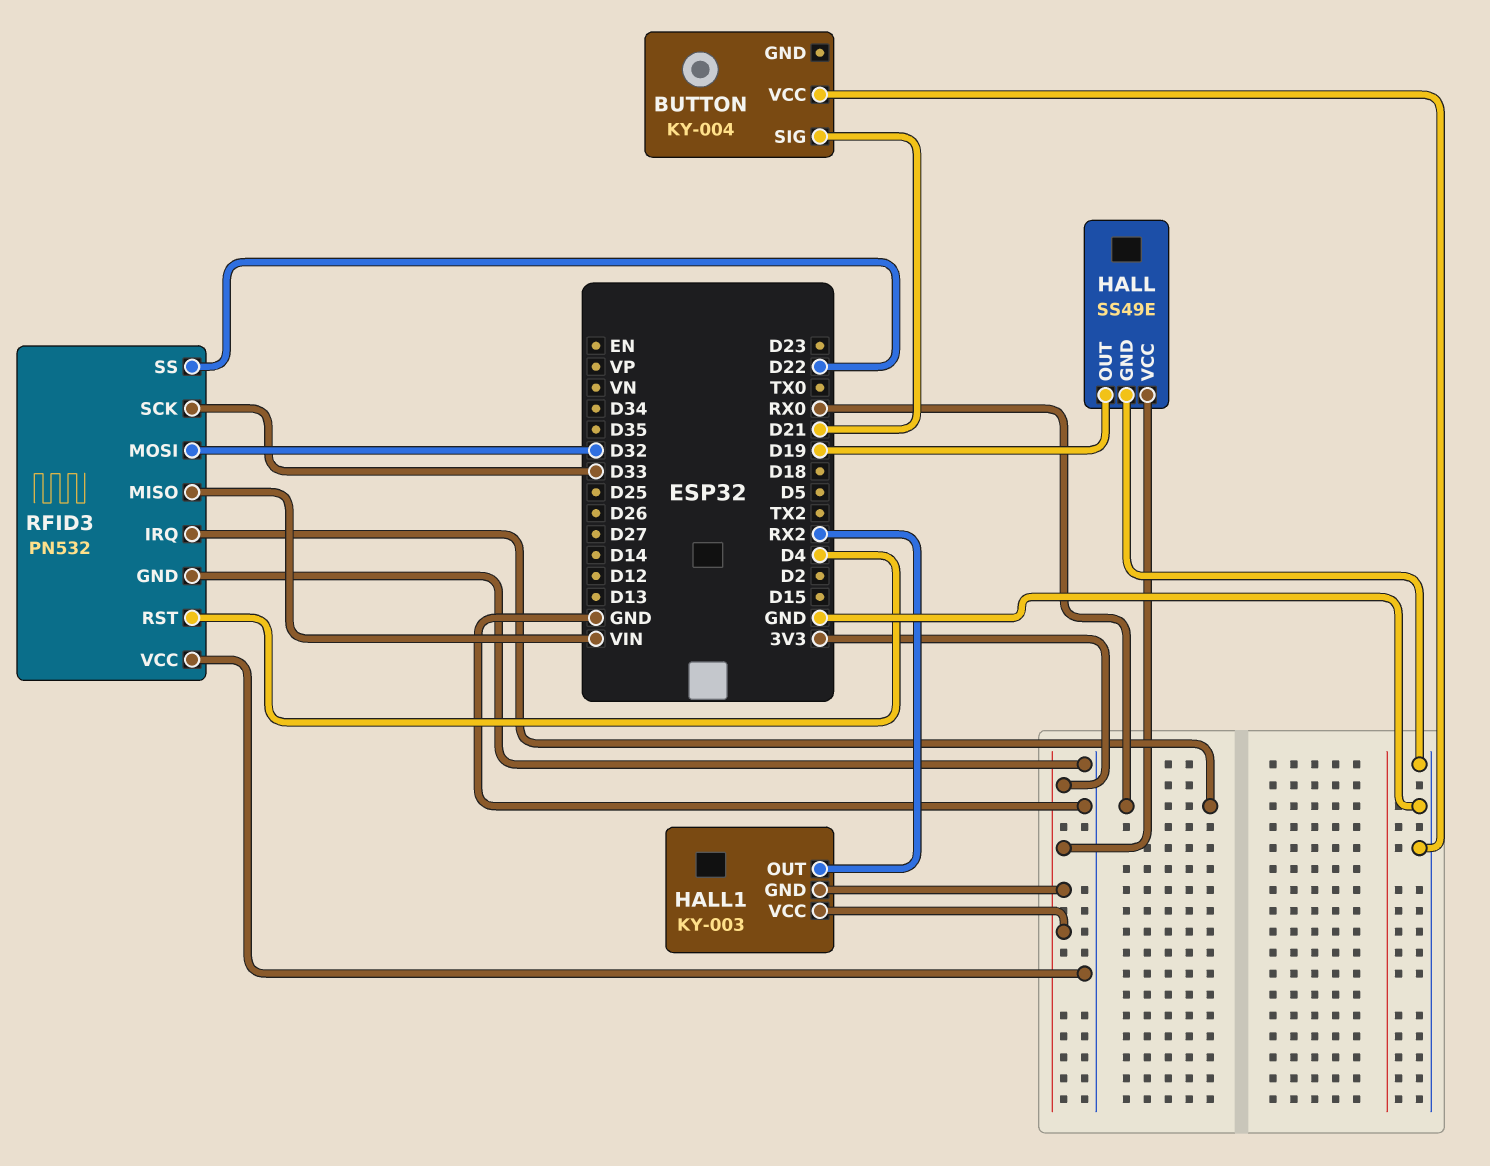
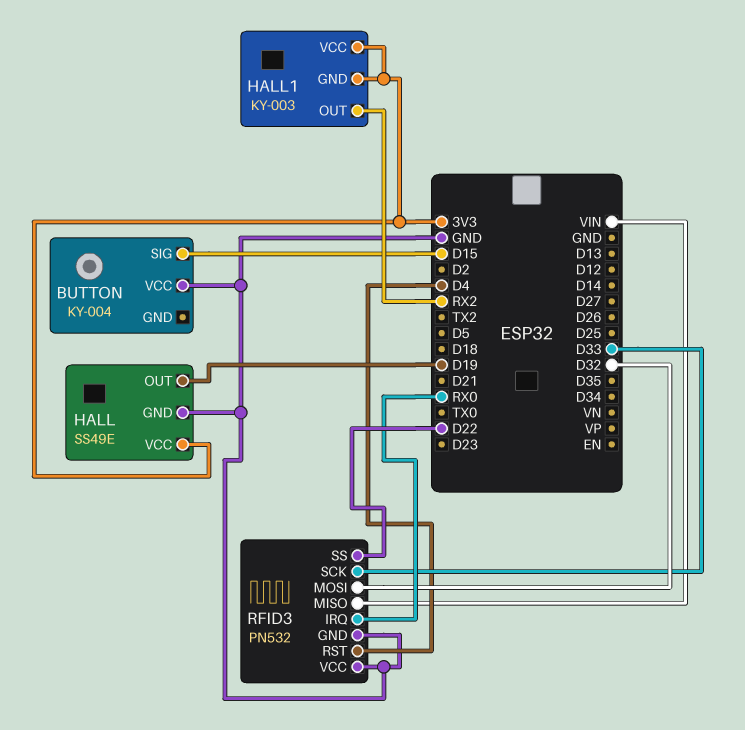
BUTTON pin SIG: D21 -> D15

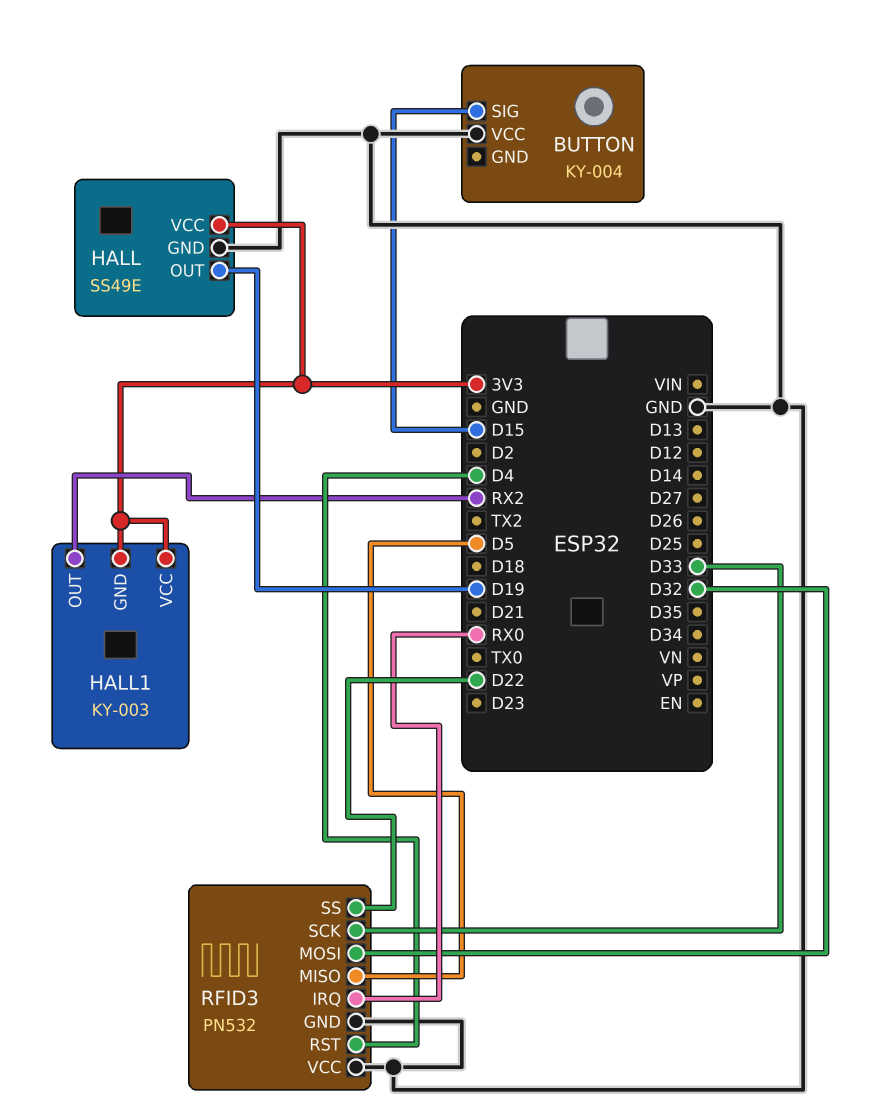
RFID3 pin MISO: VIN -> D5

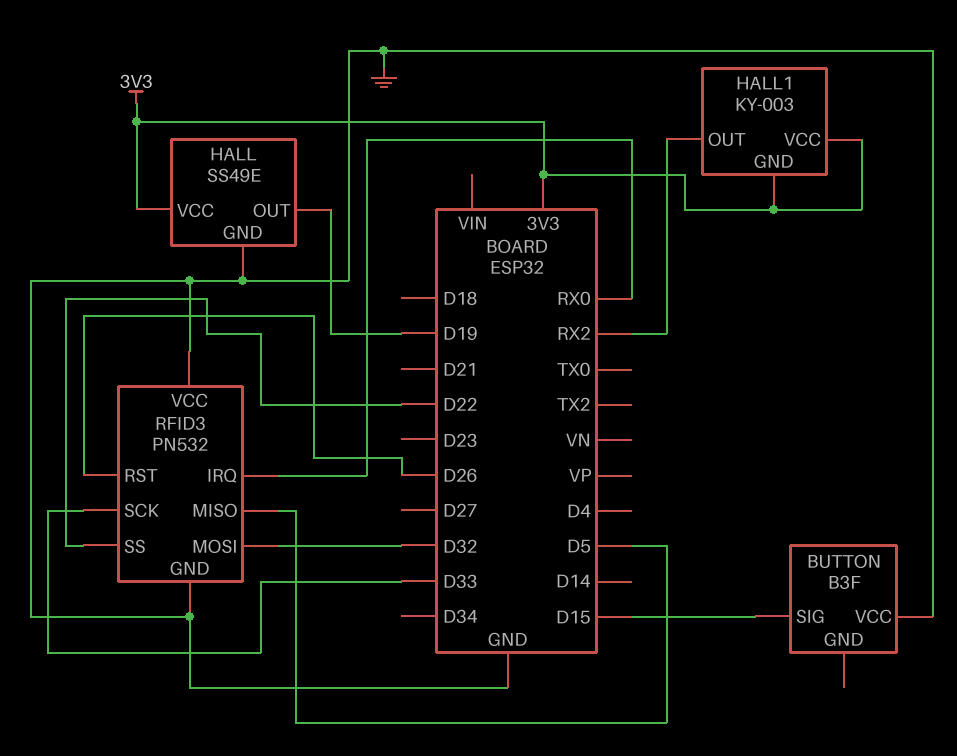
BUTTON: KY-004 -> B3F
RFID3 pin RST: D4 -> D26

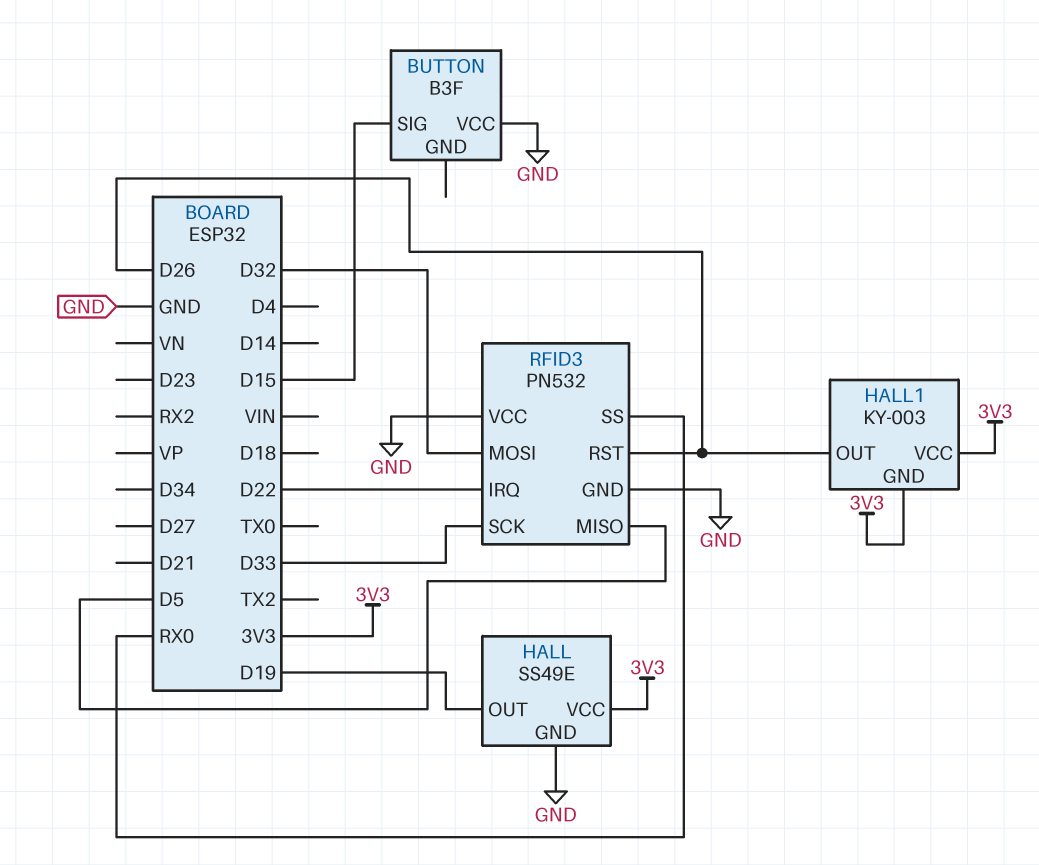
HALL1 pin OUT: RX2 -> D26
RFID3 pin IRQ: RX0 -> D22
RFID3 pin SS: D22 -> RX0

